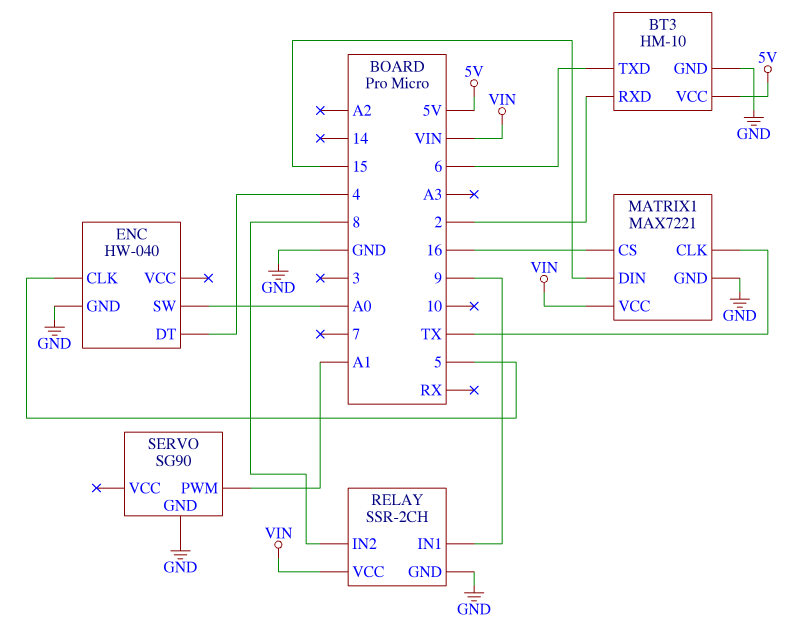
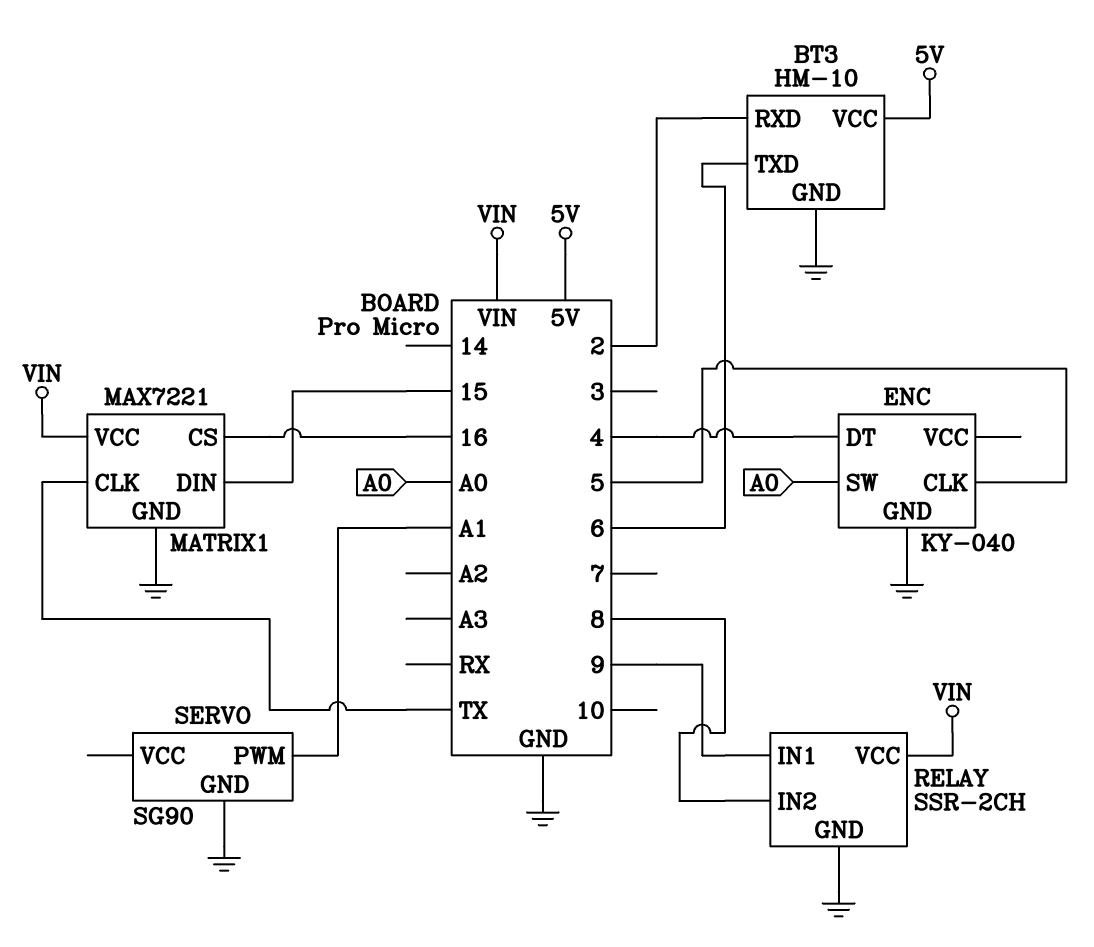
ENC: HW-040 -> KY-040

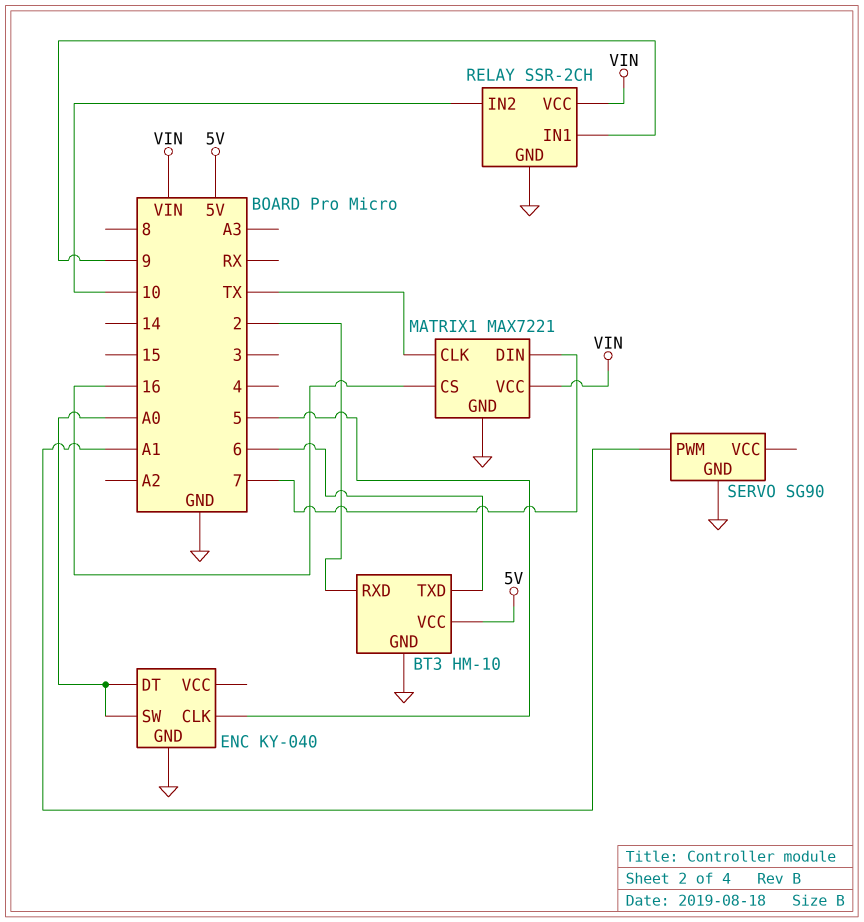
ENC pin DT: 4 -> A0
MATRIX1 pin DIN: 15 -> 7
RELAY pin IN2: 8 -> 10

